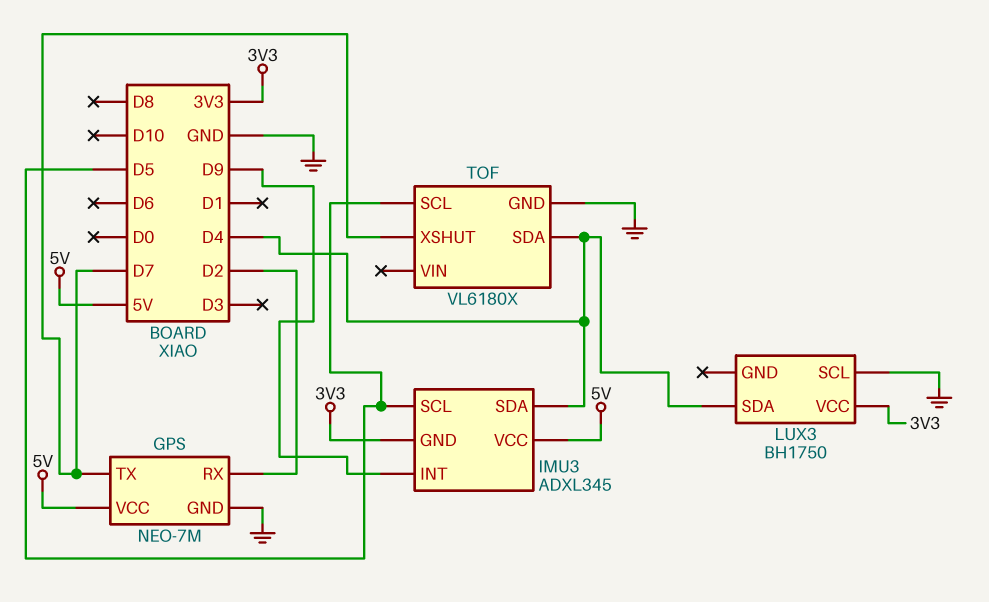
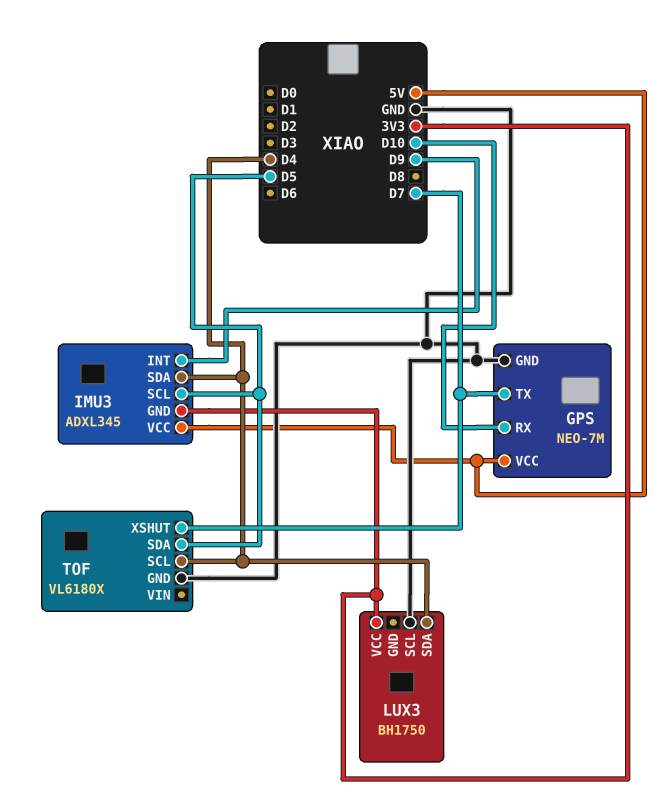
GPS pin RX: D2 -> D10
TOF pin SCL: D5 -> D4
TOF pin SDA: D4 -> D5

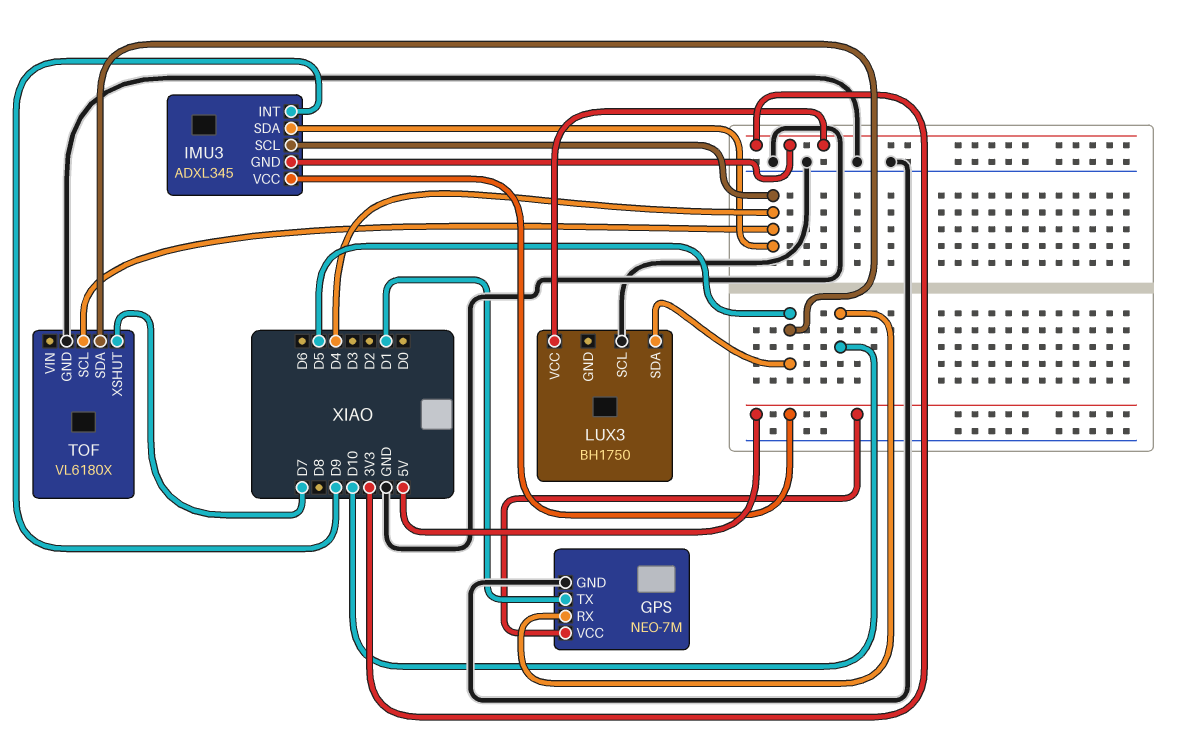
GPS pin TX: D7 -> D1
IMU3 pin SCL: D5 -> D4
LUX3 pin SDA: D4 -> D5

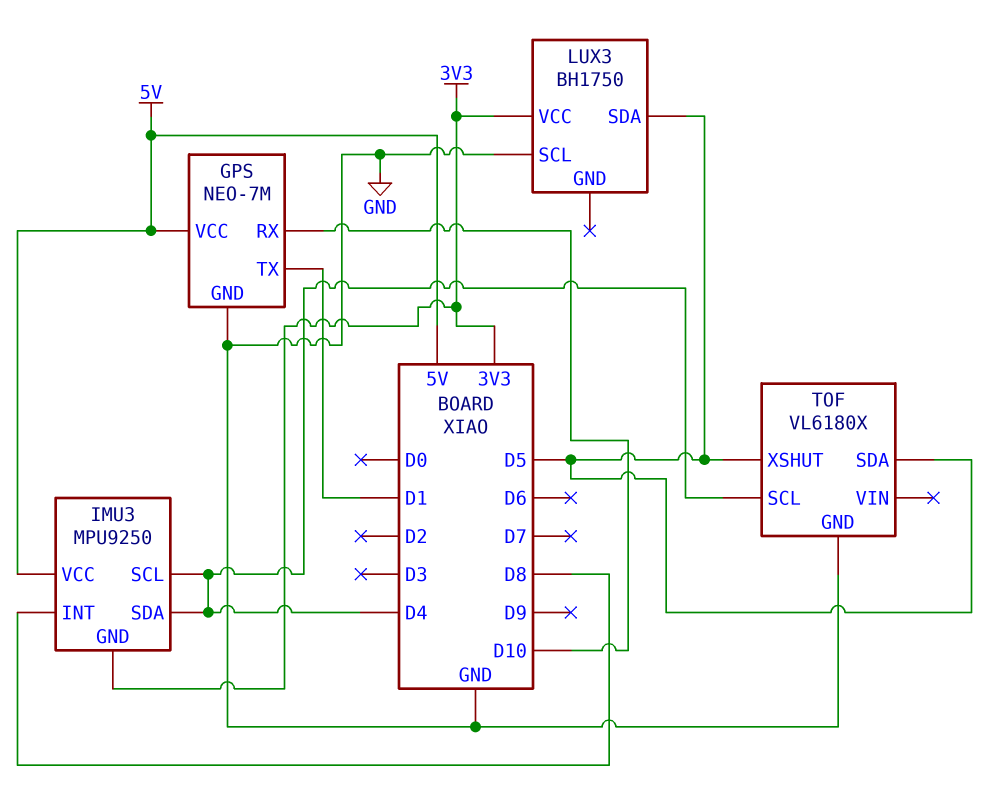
IMU3: ADXL345 -> MPU9250
IMU3 pin INT: D9 -> D8
TOF pin XSHUT: D7 -> D5

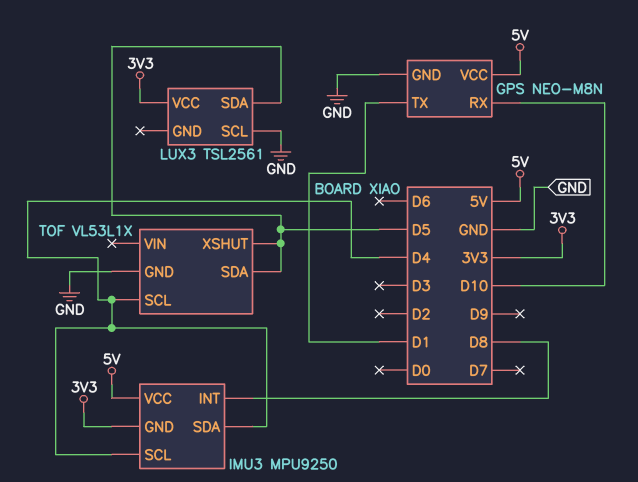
GPS: NEO-7M -> NEO-M8N
LUX3: BH1750 -> TSL2561
TOF: VL6180X -> VL53L1X

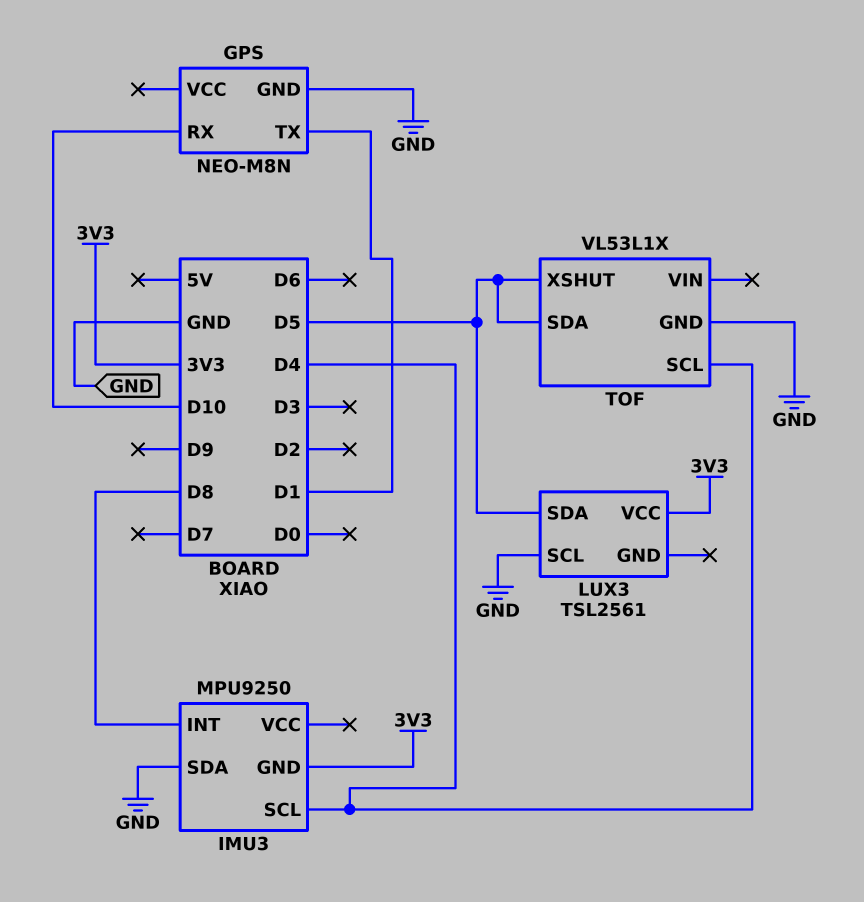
GPS pin VCC: 5V -> none
IMU3 pin SDA: D4 -> GND
IMU3 pin VCC: 5V -> none

